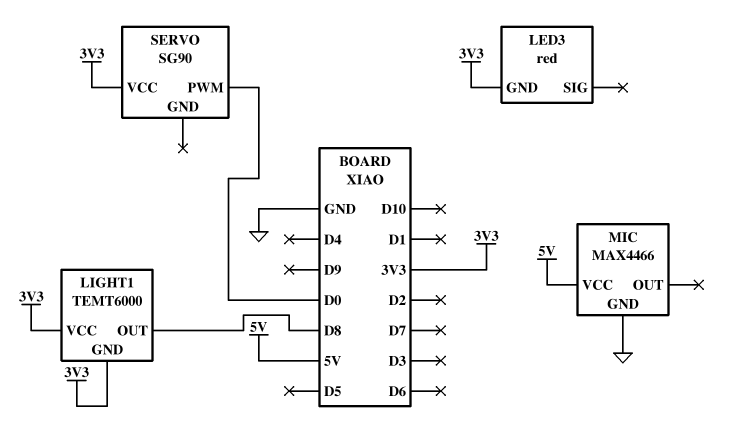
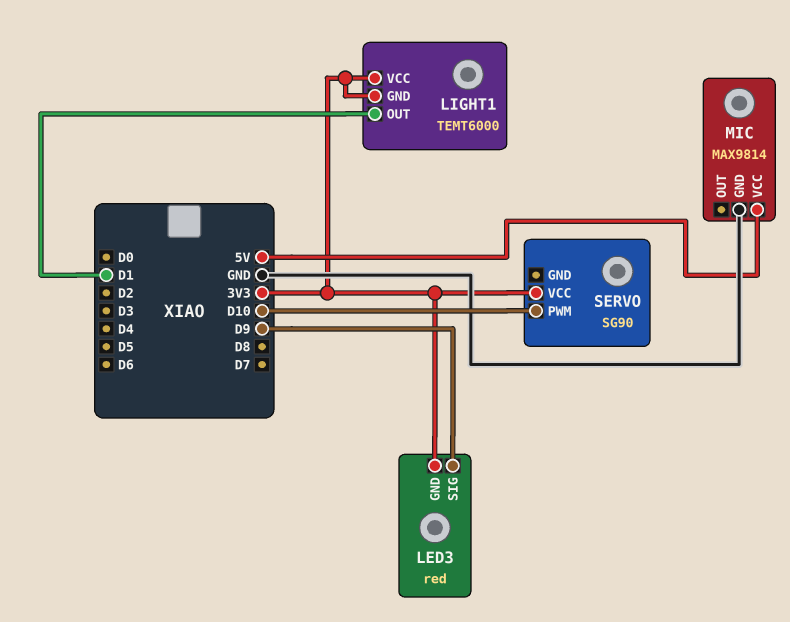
LED3 pin SIG: none -> D9
LIGHT1 pin OUT: D8 -> D1
MIC: MAX4466 -> MAX9814
SERVO pin PWM: D0 -> D10

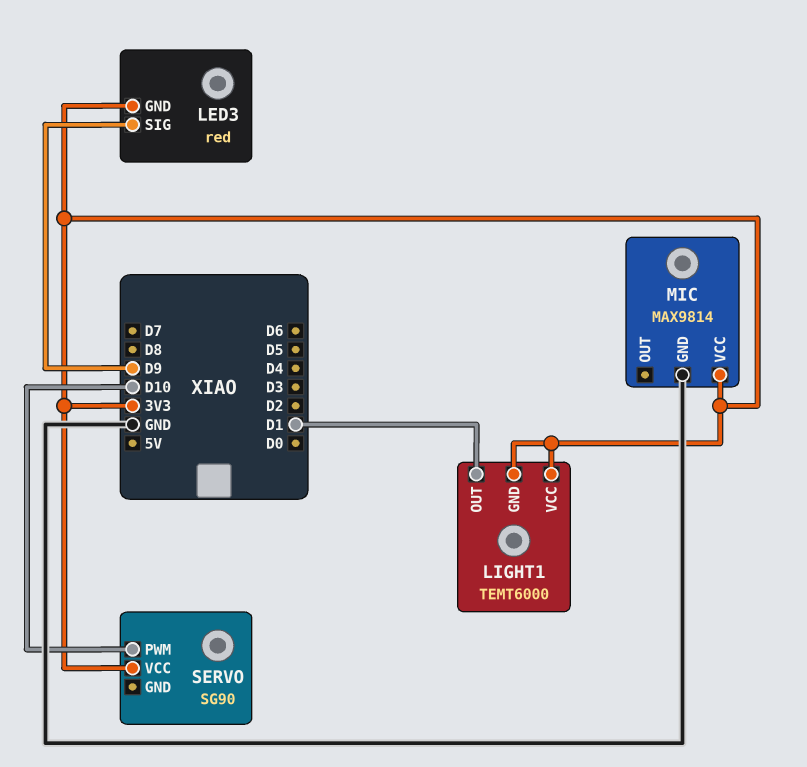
MIC pin VCC: 5V -> 3V3

